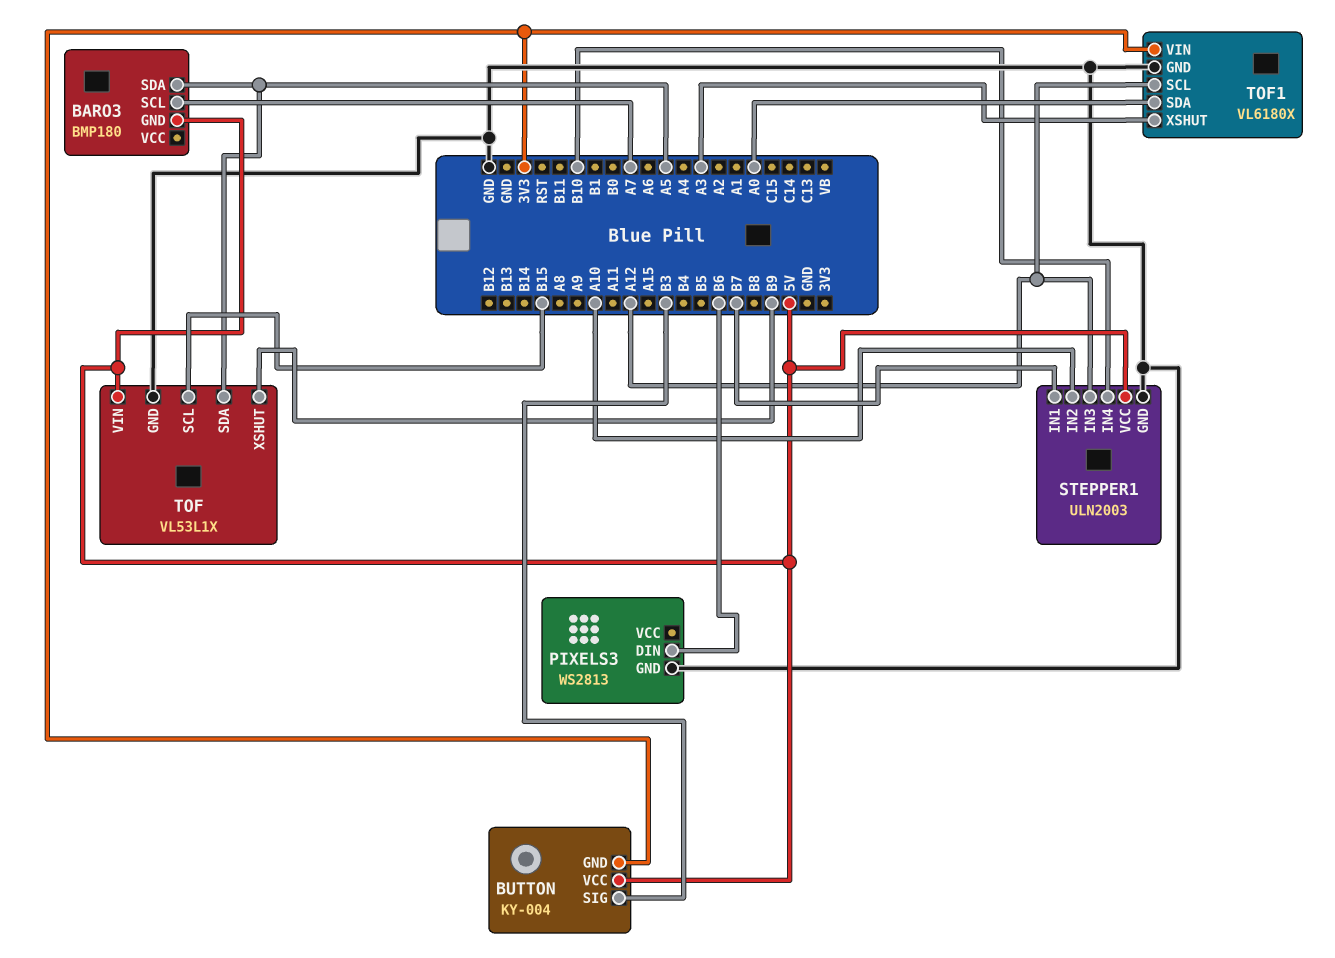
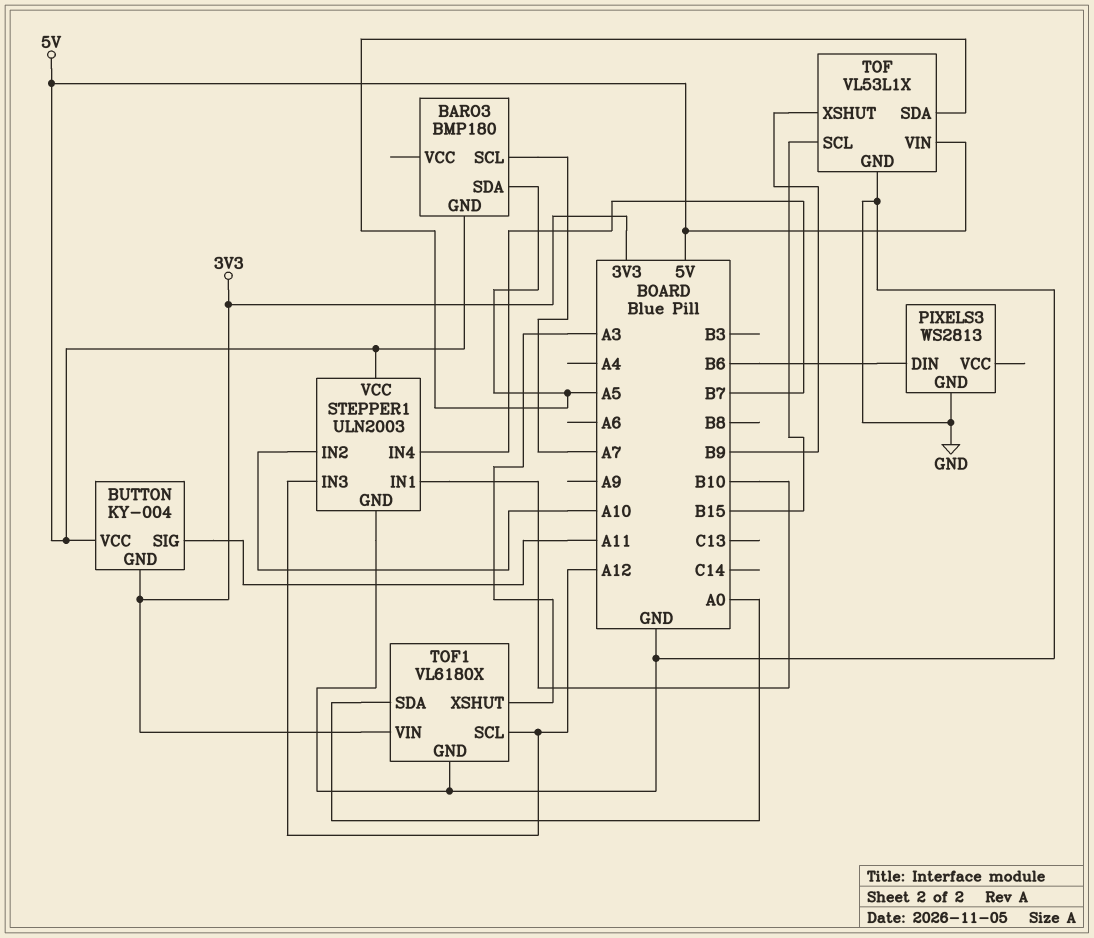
BUTTON pin SIG: B3 -> A11
STEPPER1 pin IN1: B7 -> B10
STEPPER1 pin IN4: B10 -> B7

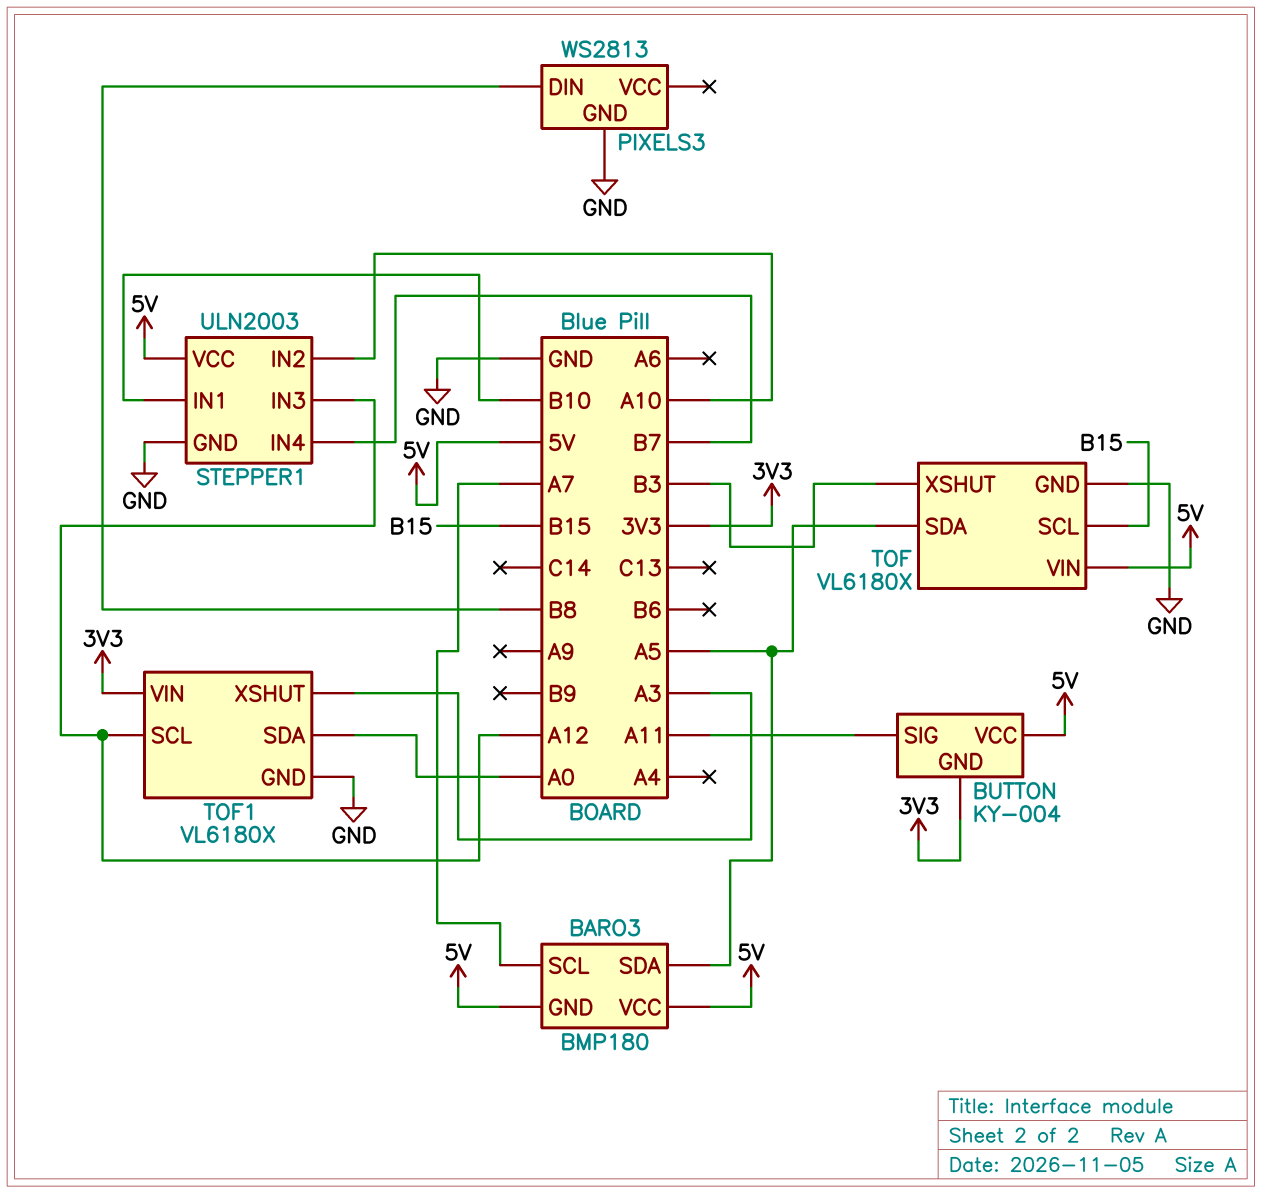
BARO3 pin VCC: none -> 5V
PIXELS3 pin DIN: B6 -> B8
TOF: VL53L1X -> VL6180X
TOF pin XSHUT: B9 -> B3

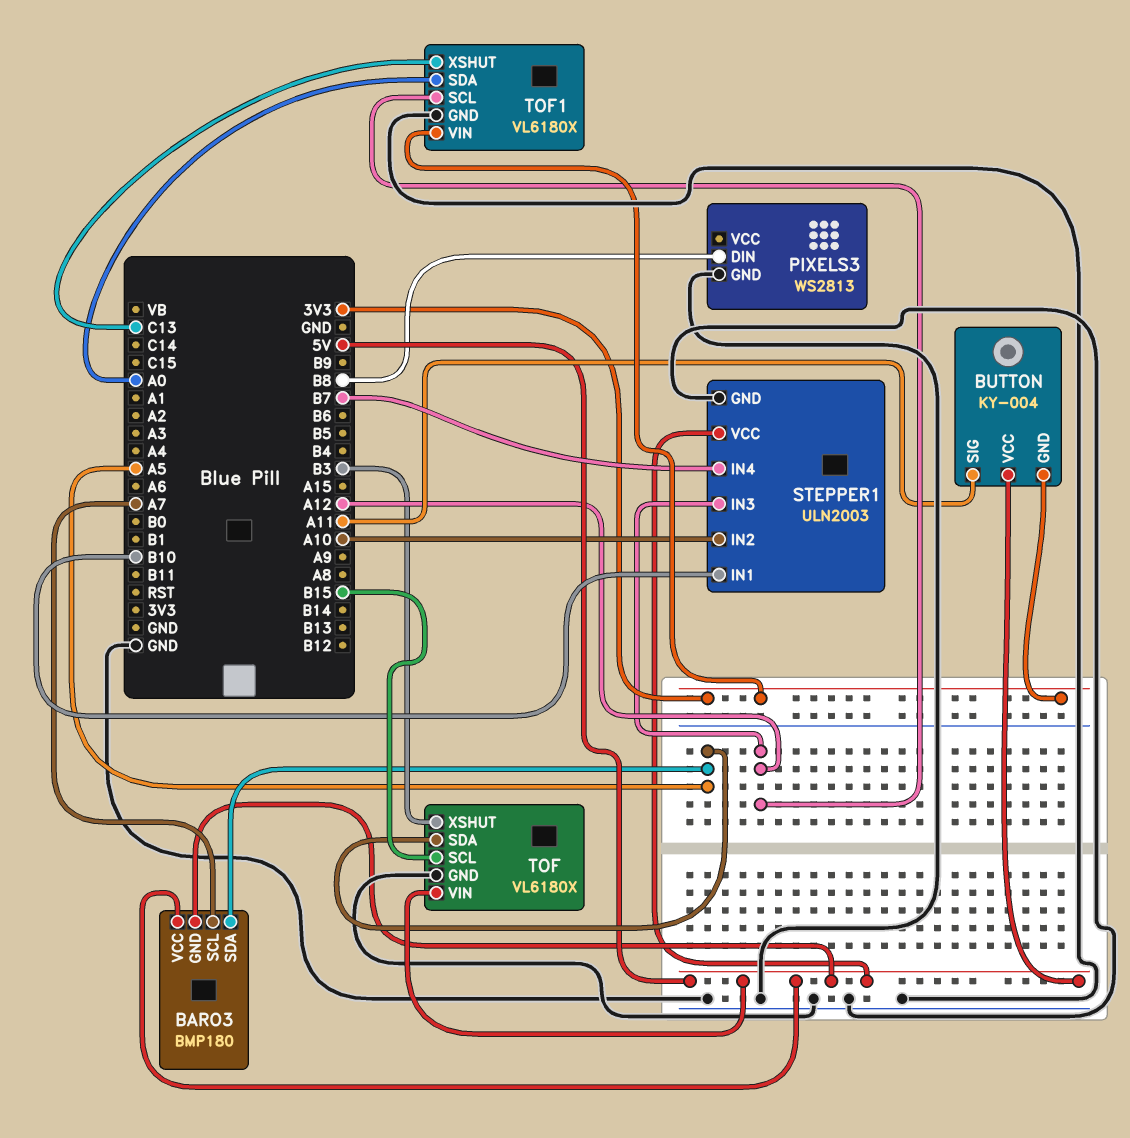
TOF1 pin XSHUT: A3 -> C13

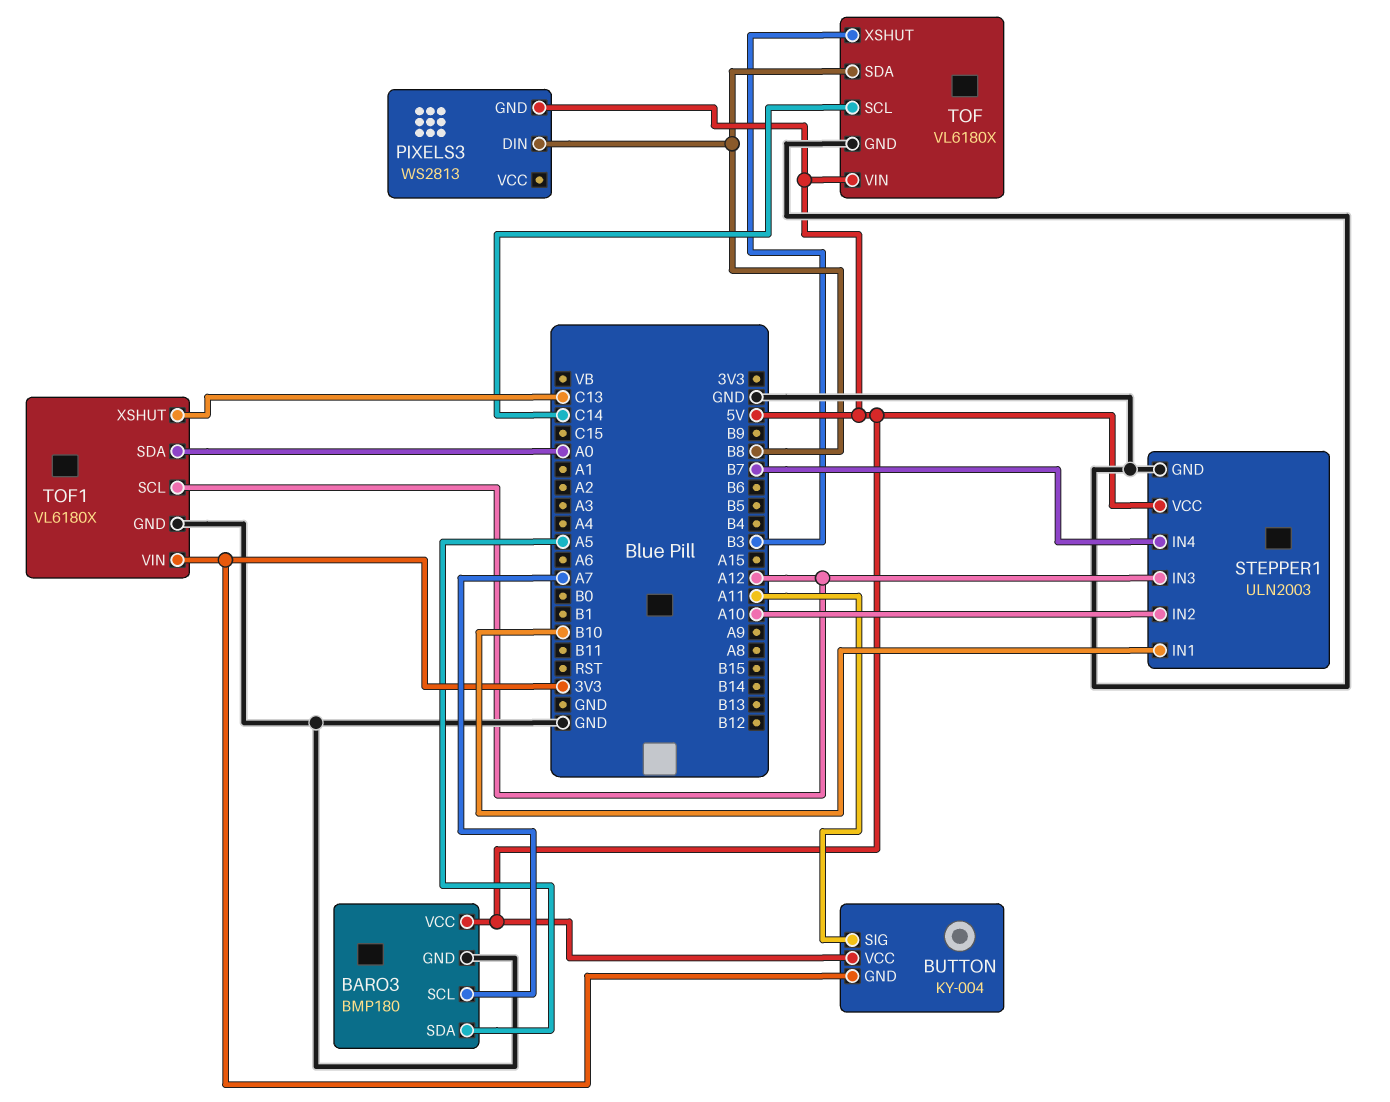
BARO3 pin GND: 5V -> GND
PIXELS3 pin GND: GND -> 5V
TOF pin SCL: B15 -> C14
TOF pin SDA: A5 -> B8

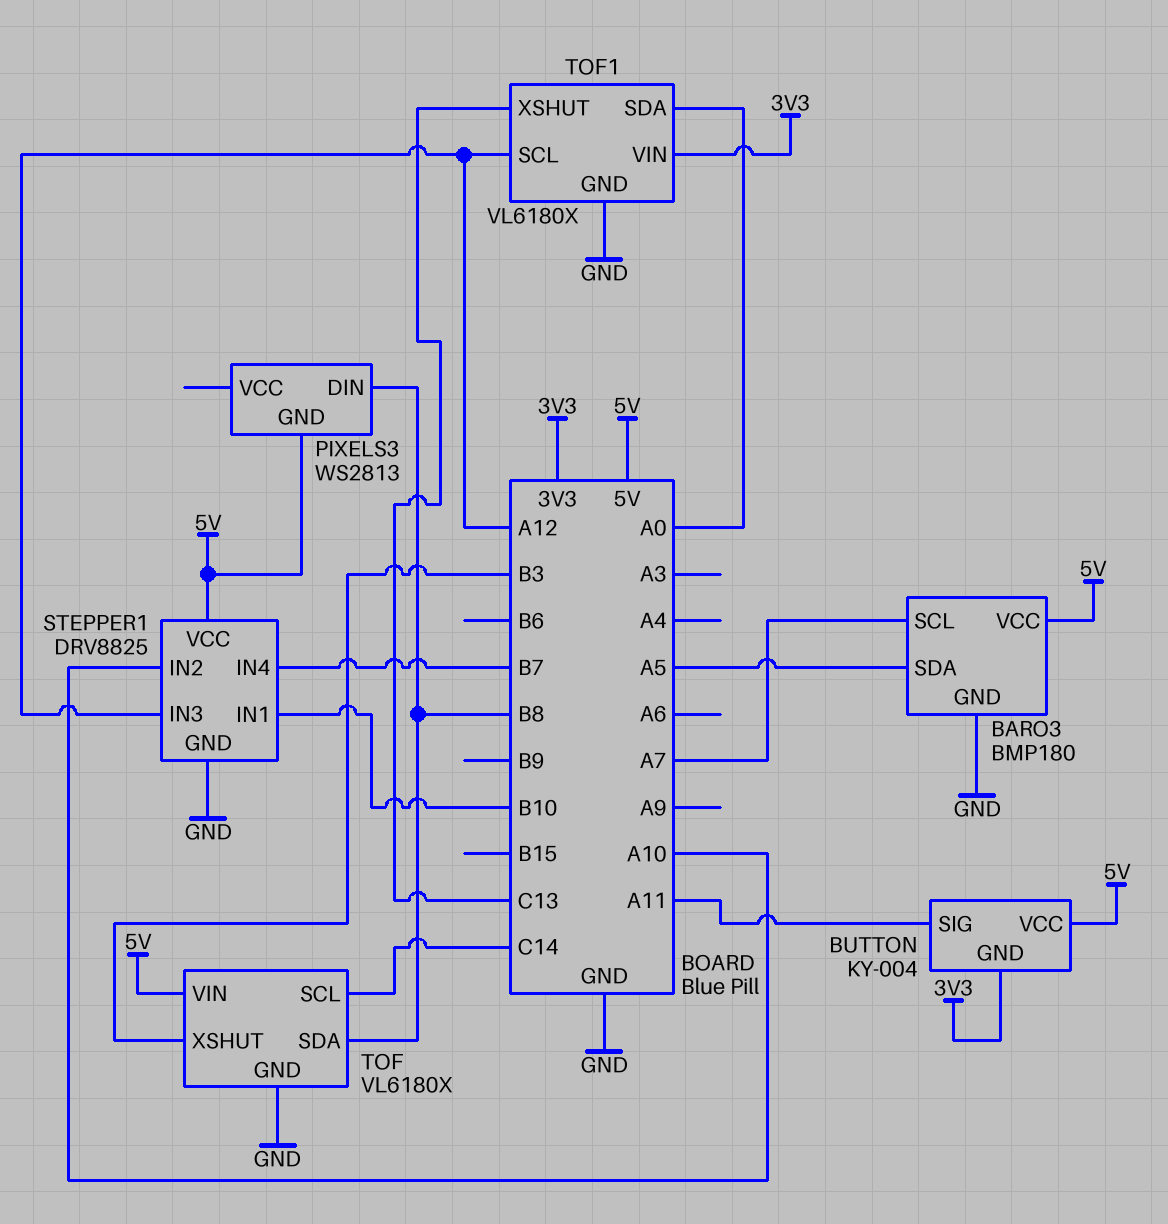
STEPPER1: ULN2003 -> DRV8825

